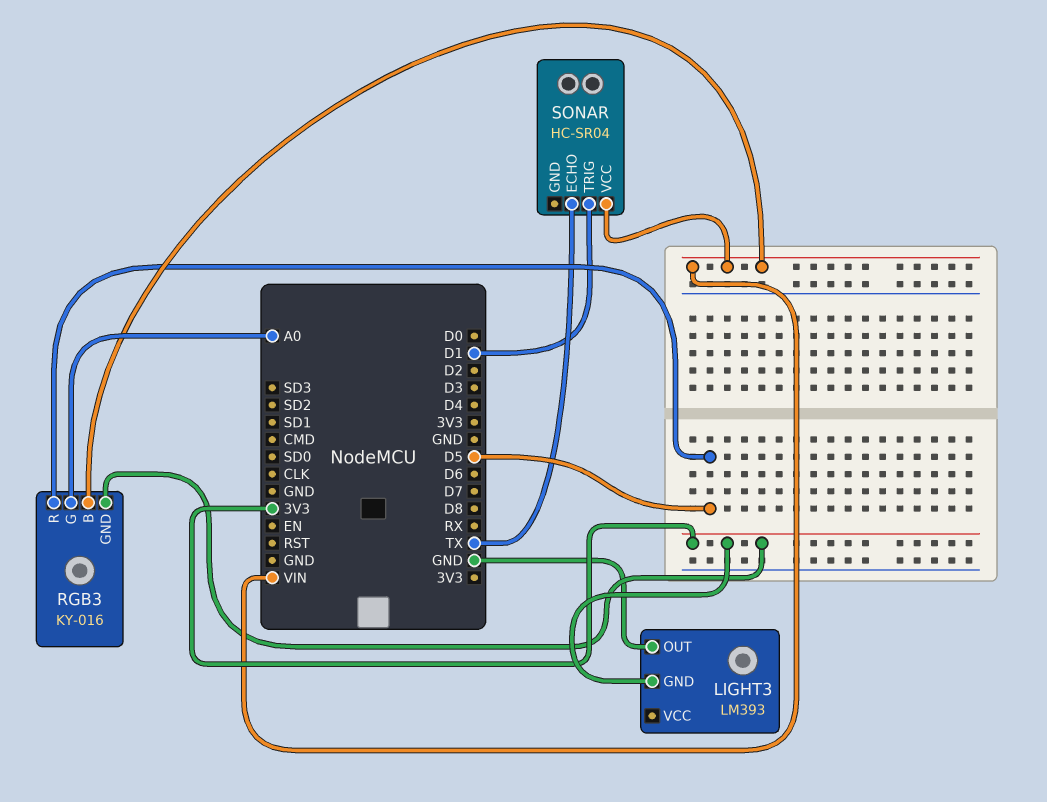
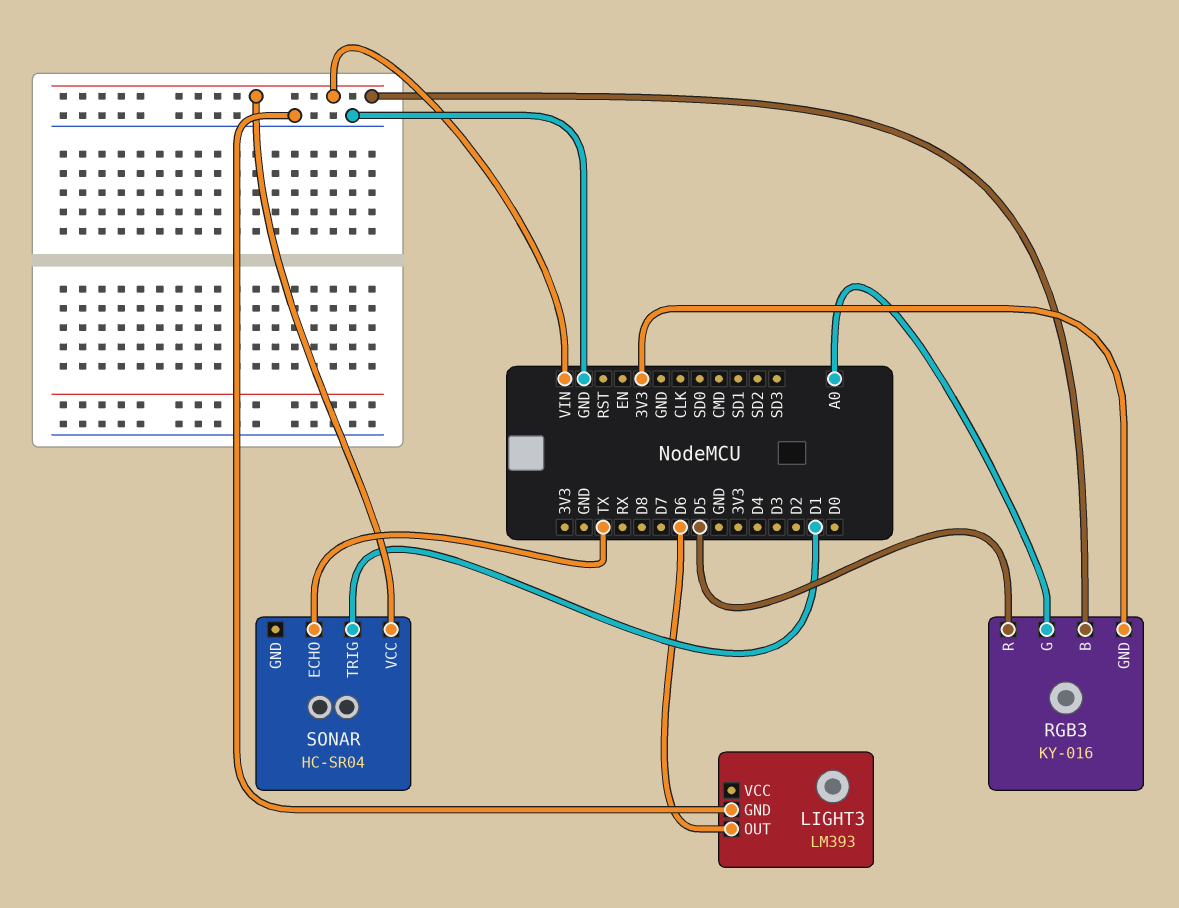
LIGHT3 pin GND: 3V3 -> GND
LIGHT3 pin OUT: GND -> D6

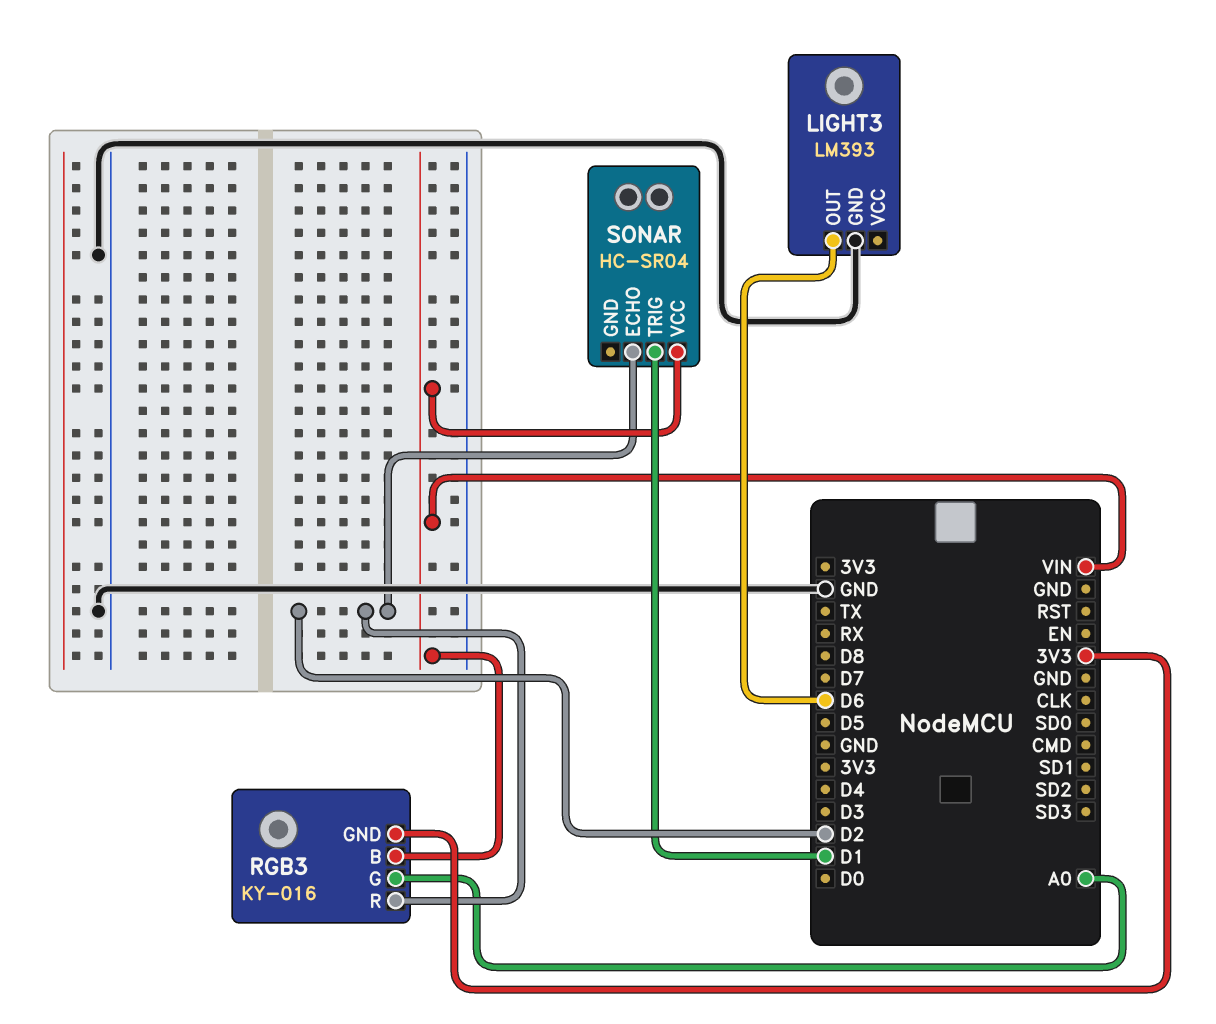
RGB3 pin R: D5 -> D2
SONAR pin ECHO: TX -> D2

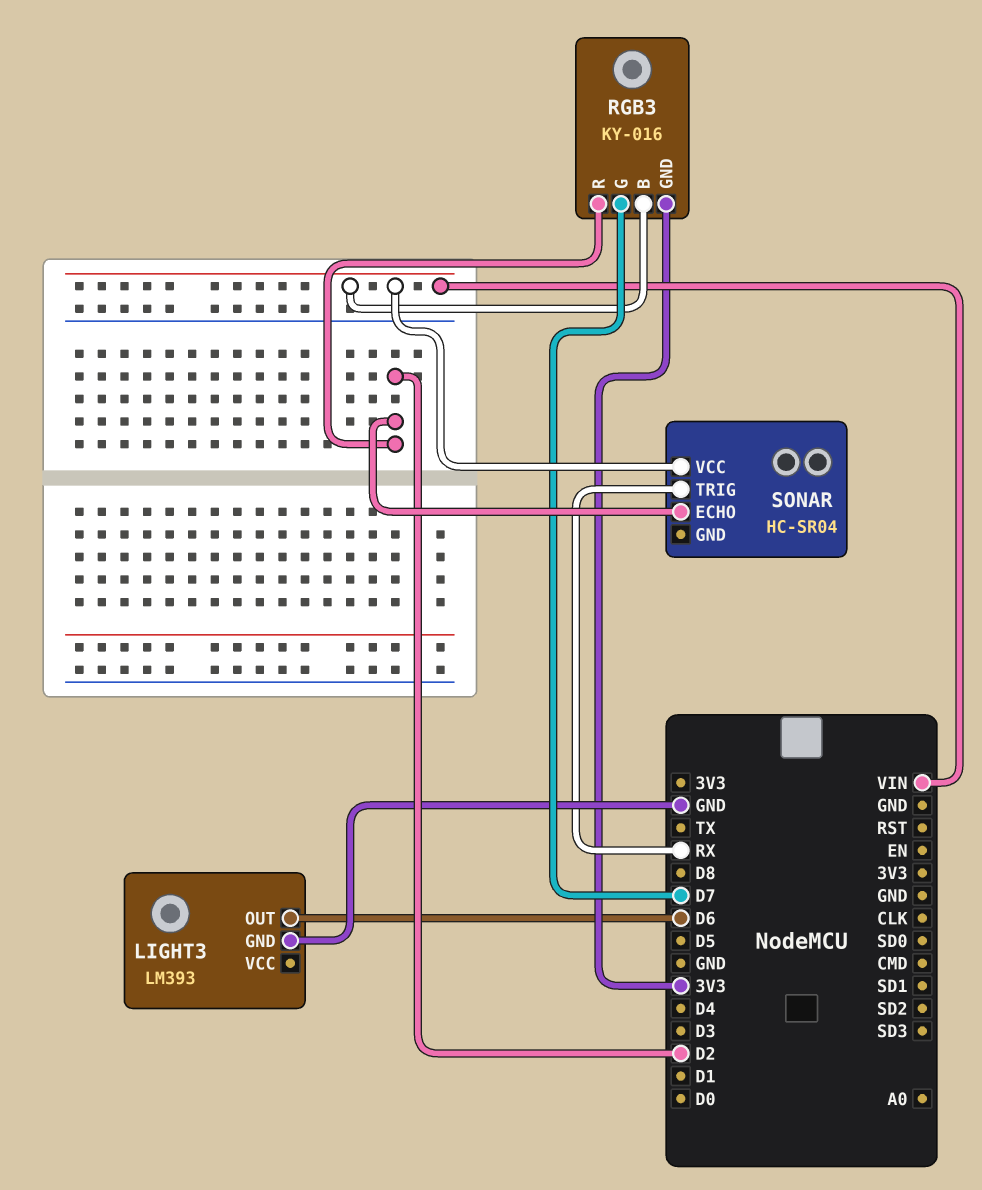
RGB3 pin G: A0 -> D7
SONAR pin TRIG: D1 -> RX

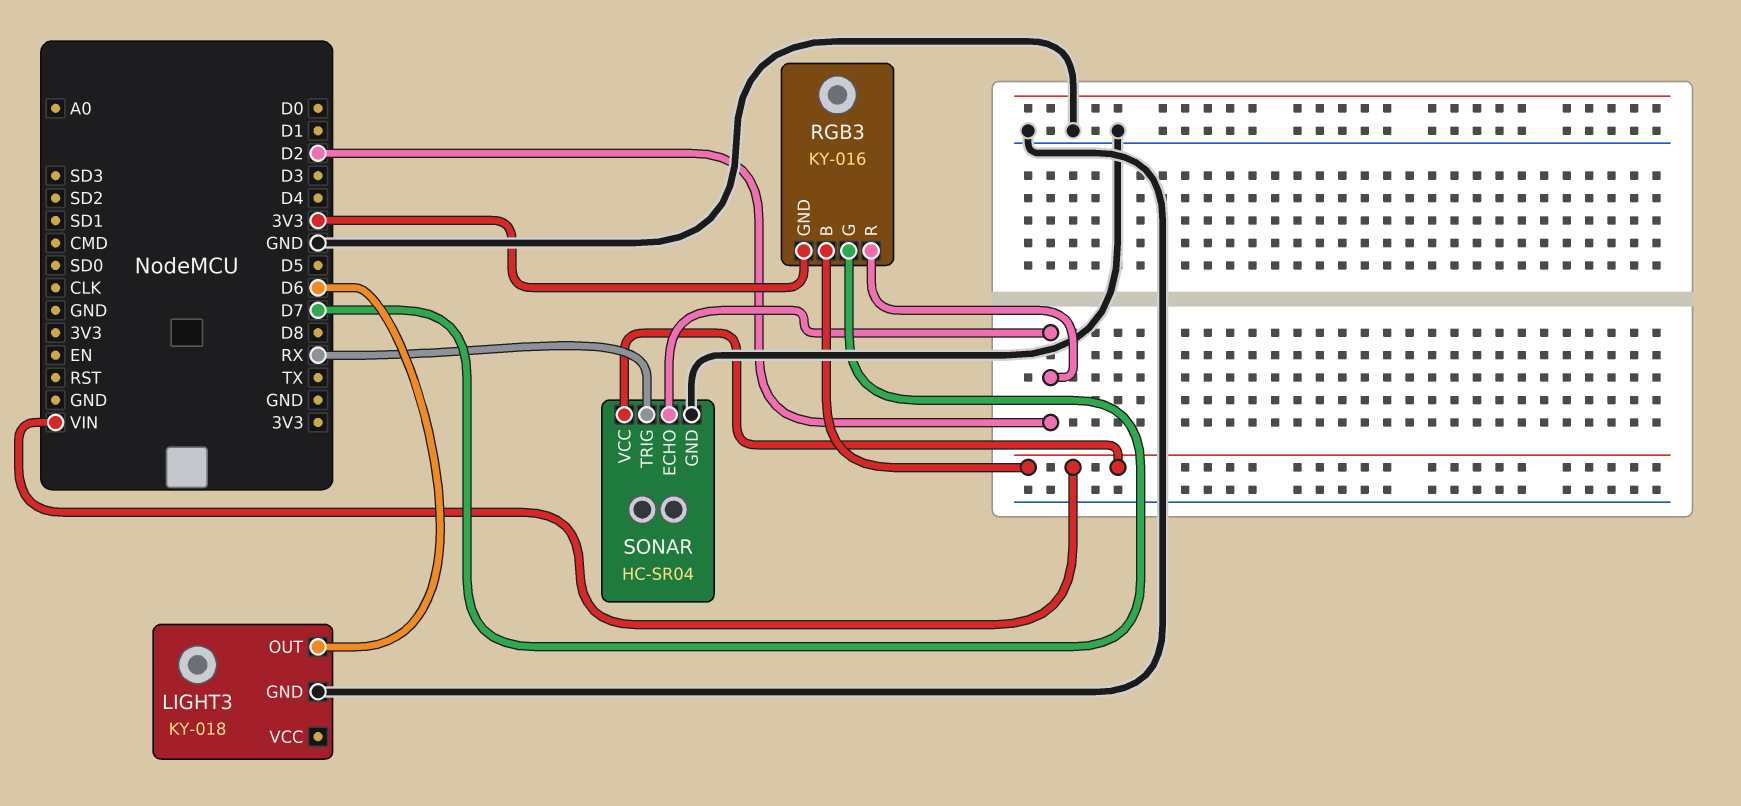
LIGHT3: LM393 -> KY-018
SONAR pin GND: none -> GND

